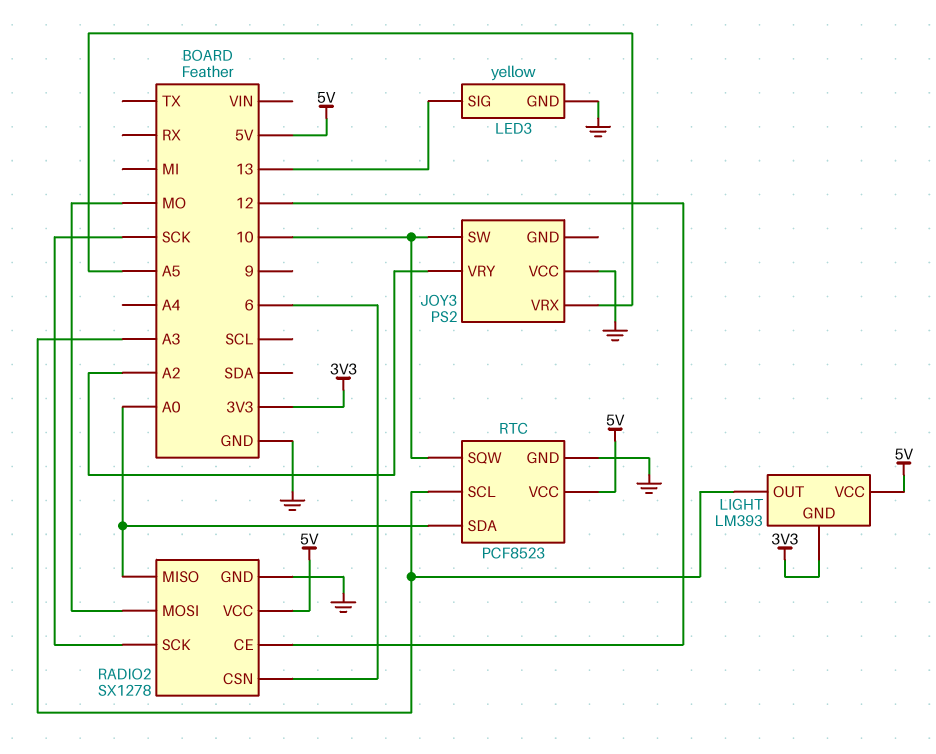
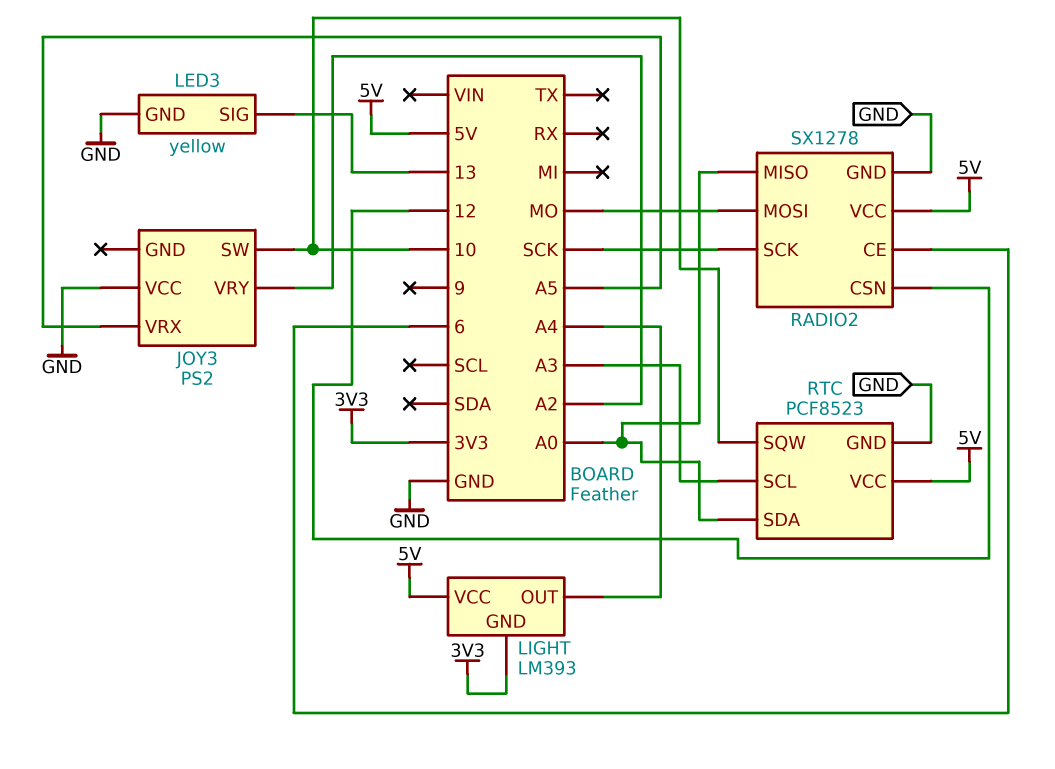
LIGHT pin OUT: A3 -> A4
RADIO2 pin CE: 12 -> 6
RADIO2 pin CSN: 6 -> 12

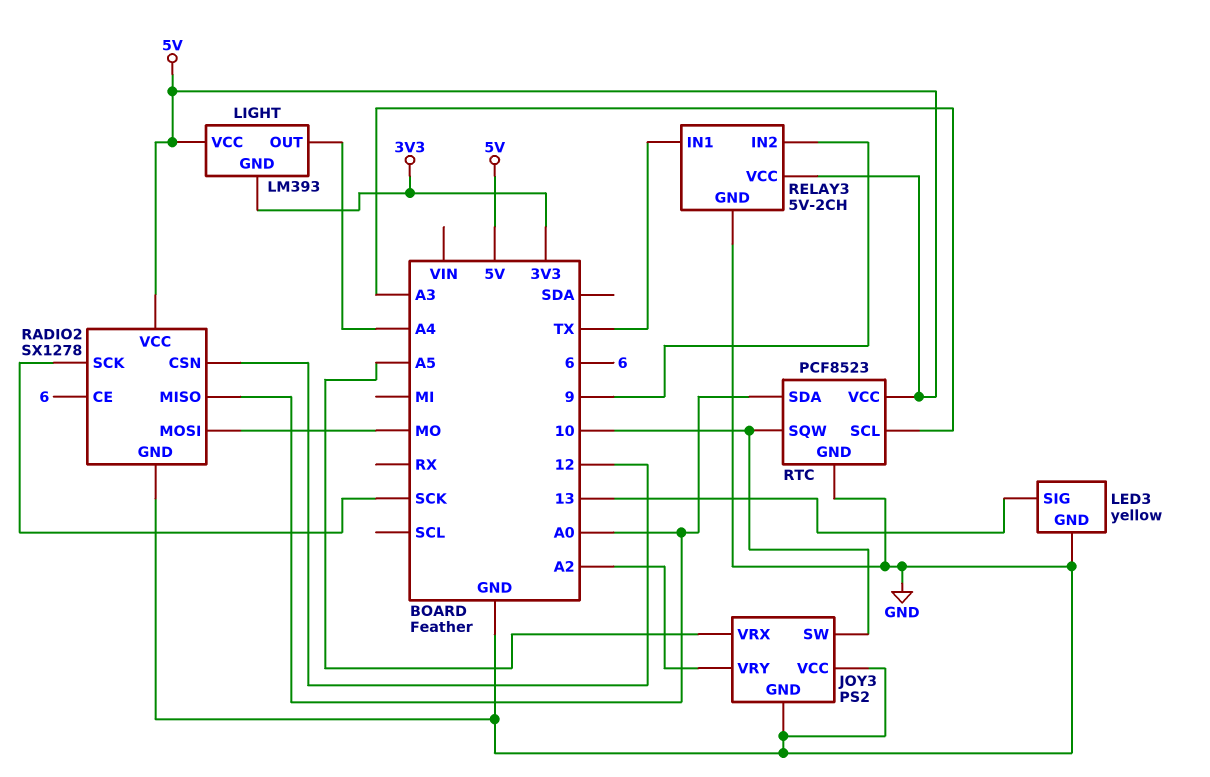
JOY3 pin GND: none -> GND
RELAY3: none -> 5V-2CH
RELAY3 pin GND: none -> GND
RELAY3 pin IN1: none -> TX
RELAY3 pin IN2: none -> 9
RELAY3 pin VCC: none -> 5V

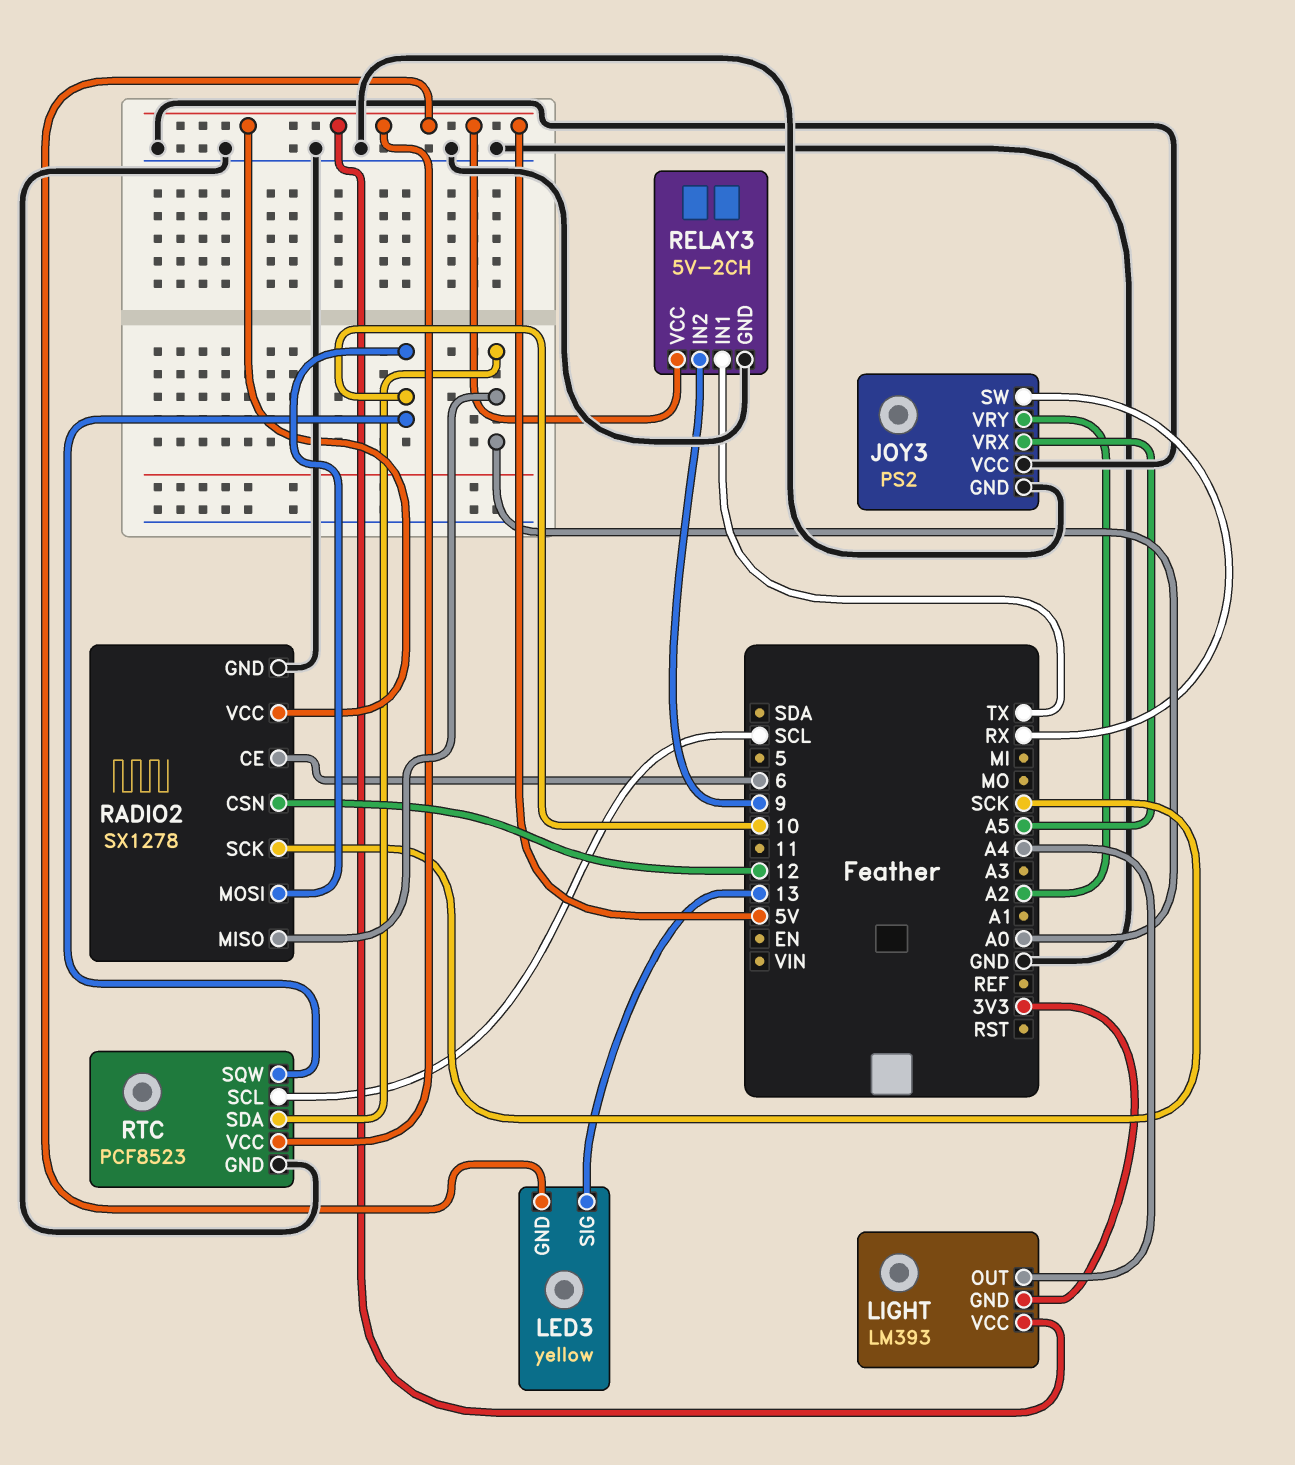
JOY3 pin SW: 10 -> RX
LED3 pin GND: GND -> 5V
RADIO2 pin MOSI: MO -> 10
RTC pin SCL: A3 -> SCL

